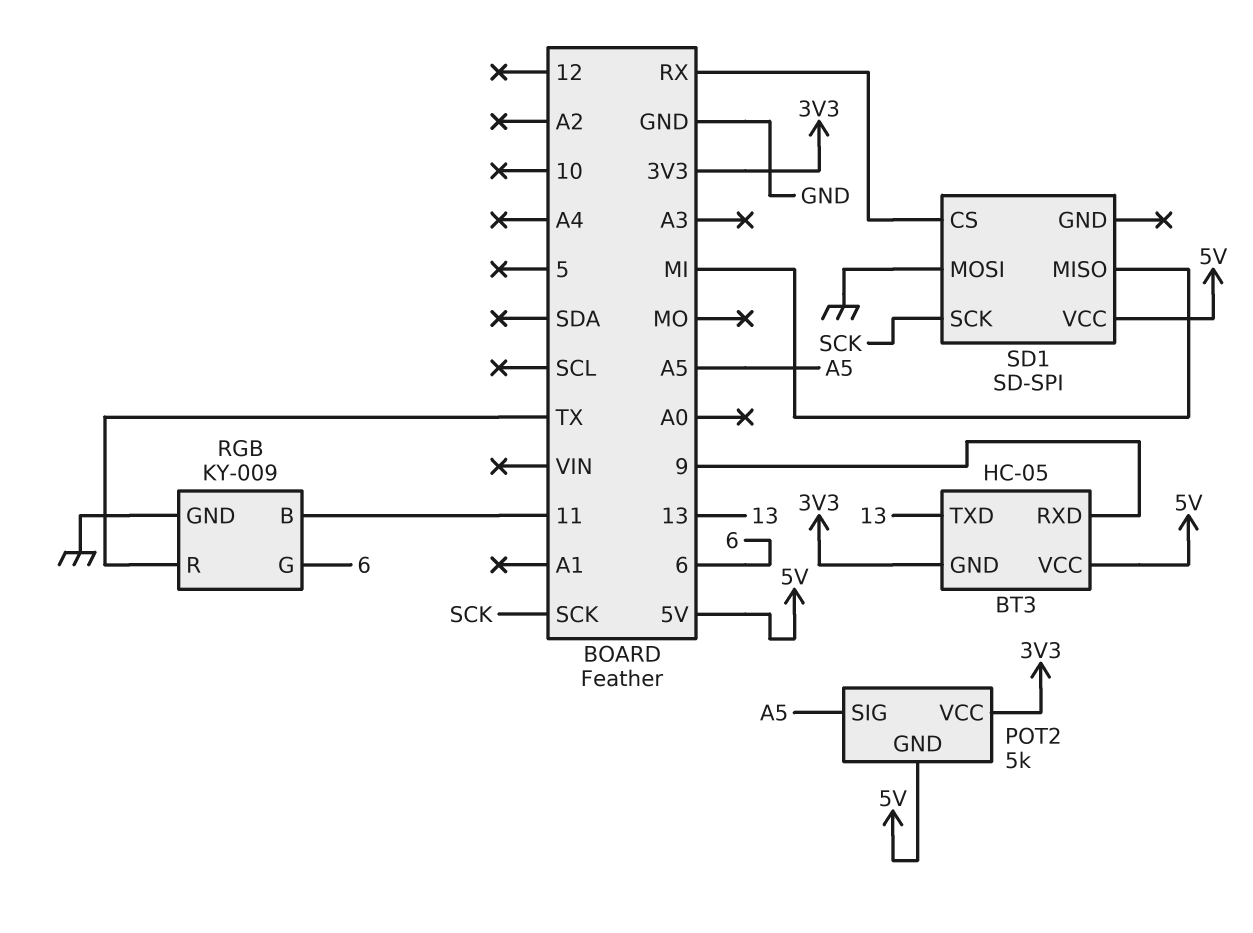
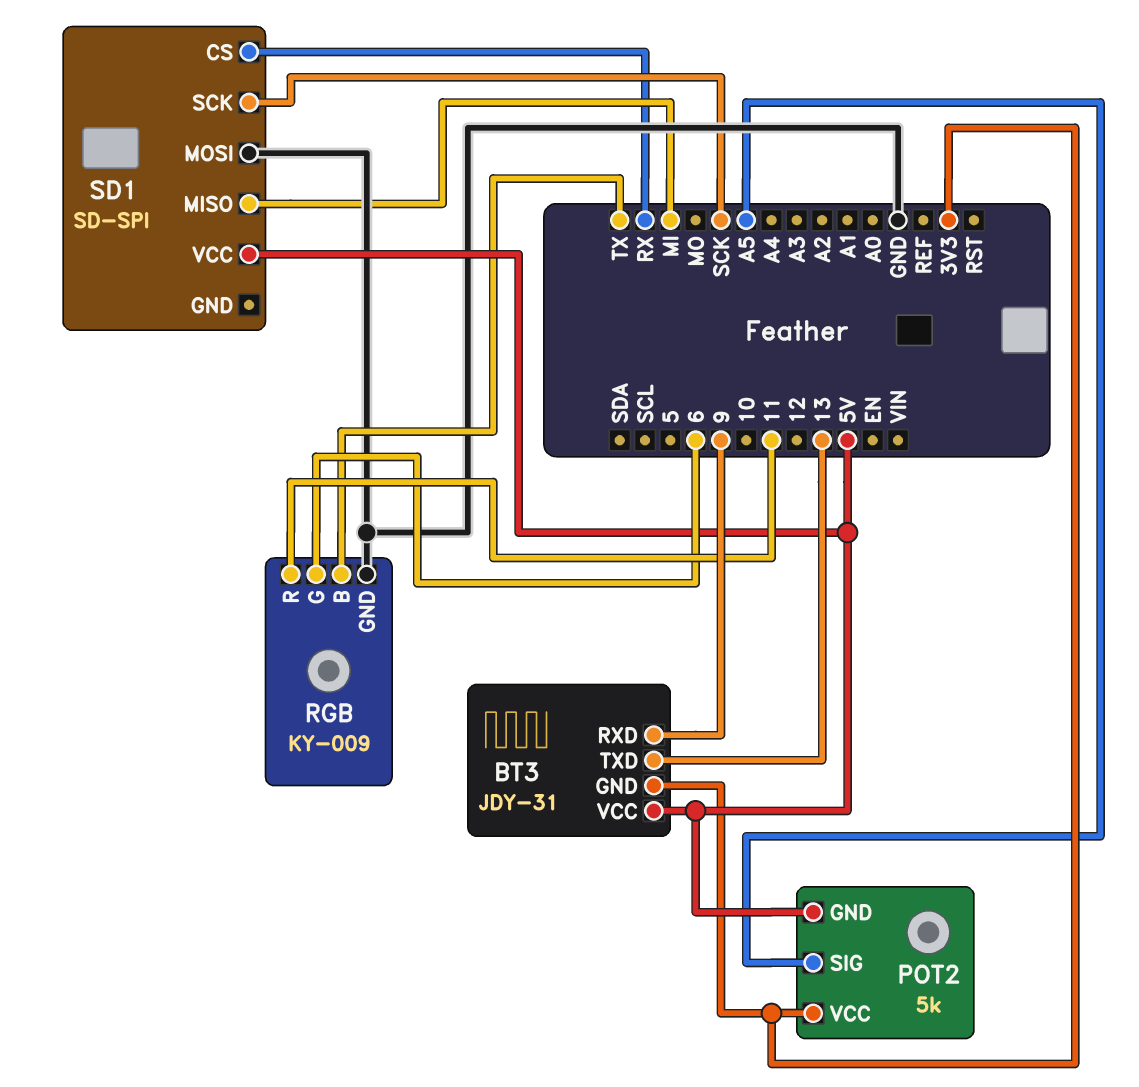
BT3: HC-05 -> JDY-31
RGB pin B: 11 -> TX
RGB pin R: TX -> 11

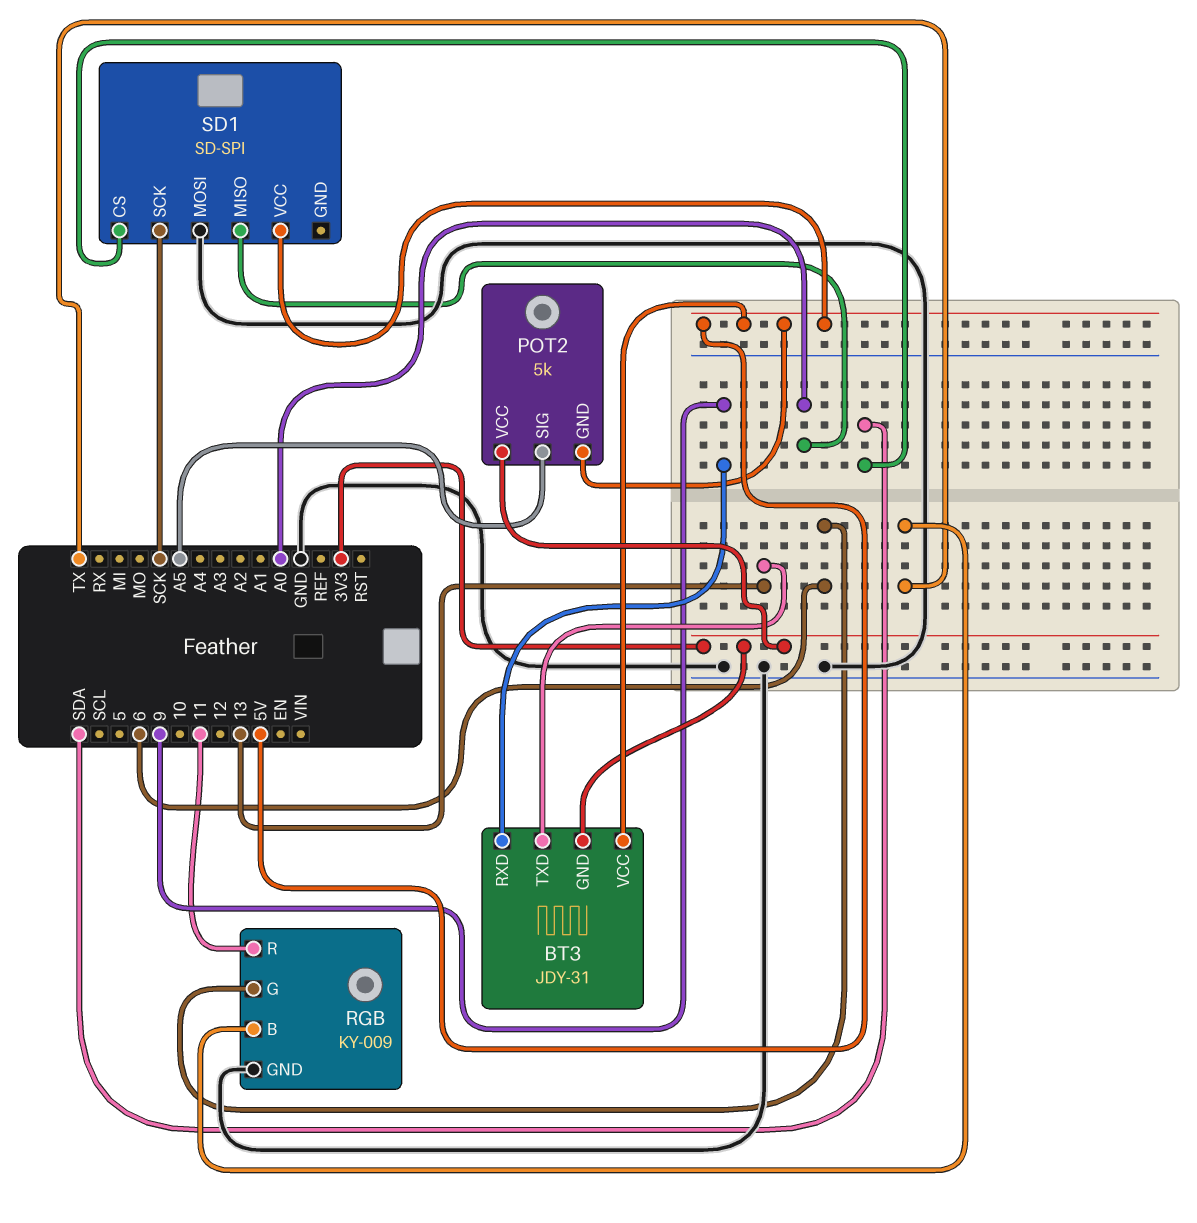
SD1 pin CS: RX -> SDA
SD1 pin MISO: MI -> A0

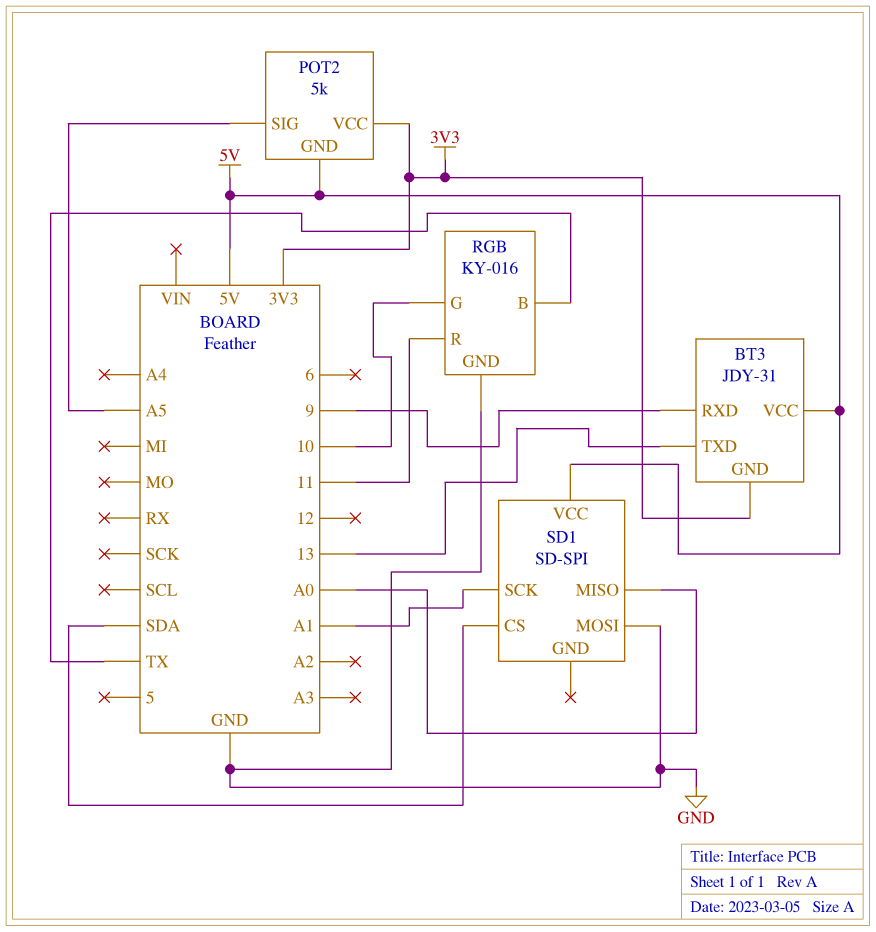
RGB: KY-009 -> KY-016
RGB pin G: 6 -> 10
SD1 pin SCK: SCK -> A1

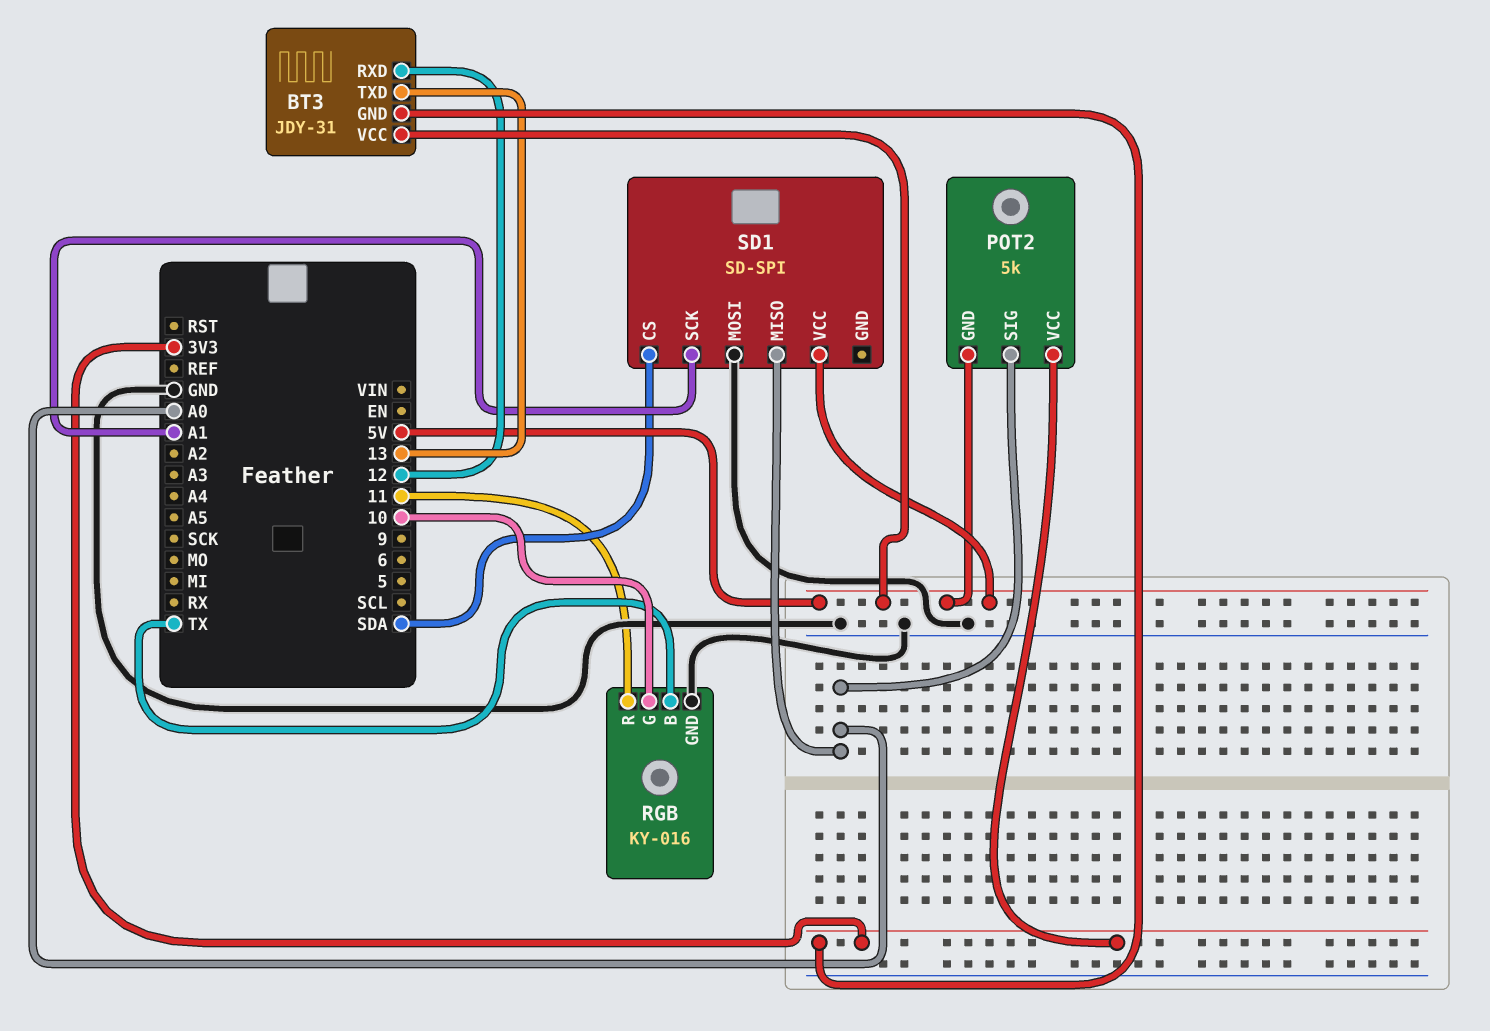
BT3 pin RXD: 9 -> 12
POT2 pin SIG: A5 -> A0

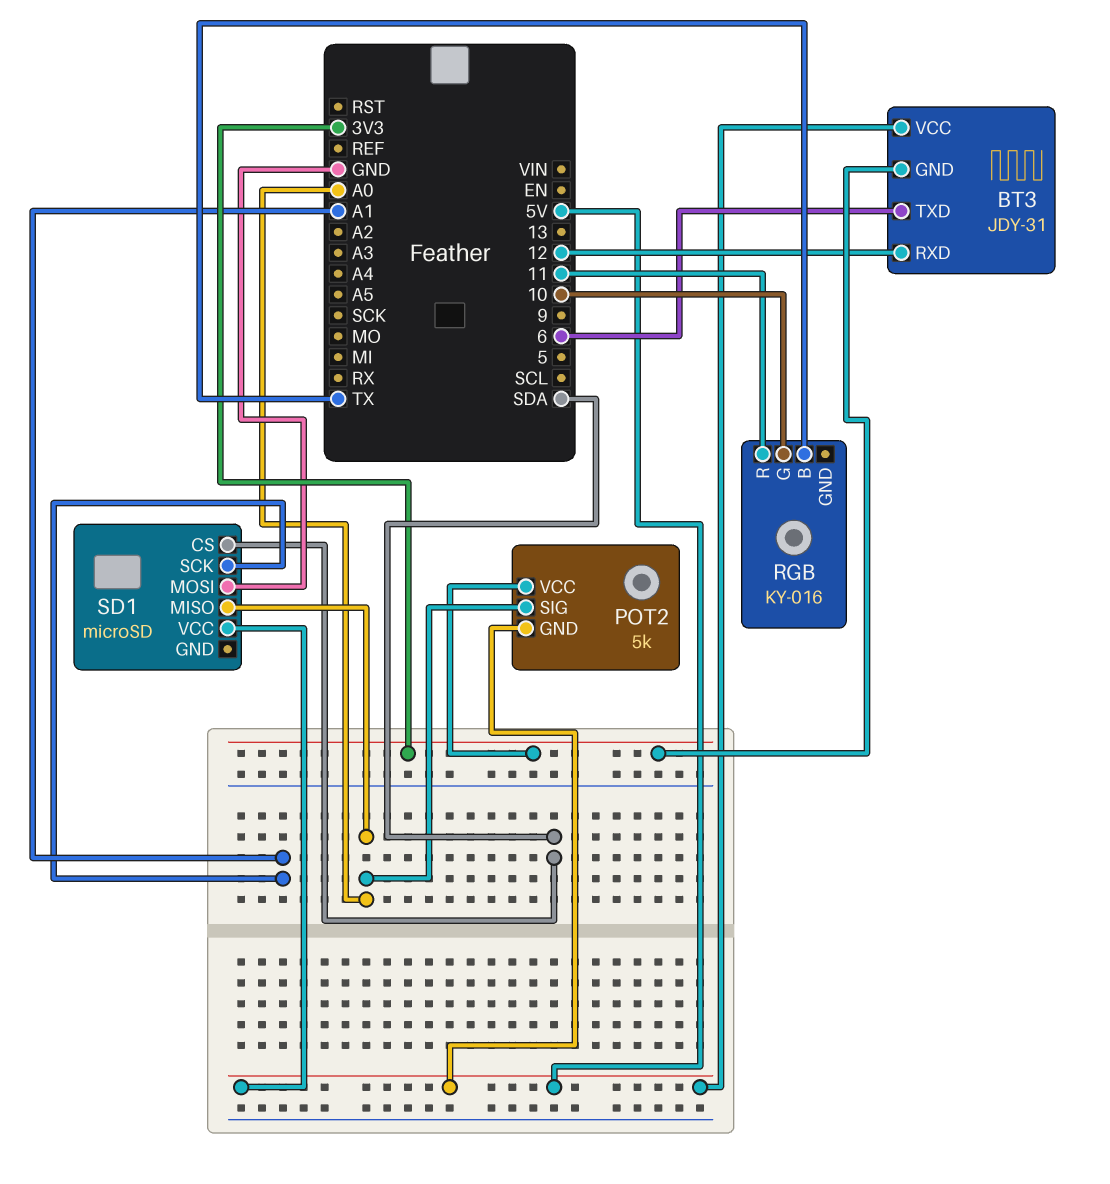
BT3 pin TXD: 13 -> 6
RGB pin GND: GND -> none
SD1: SD-SPI -> microSD

